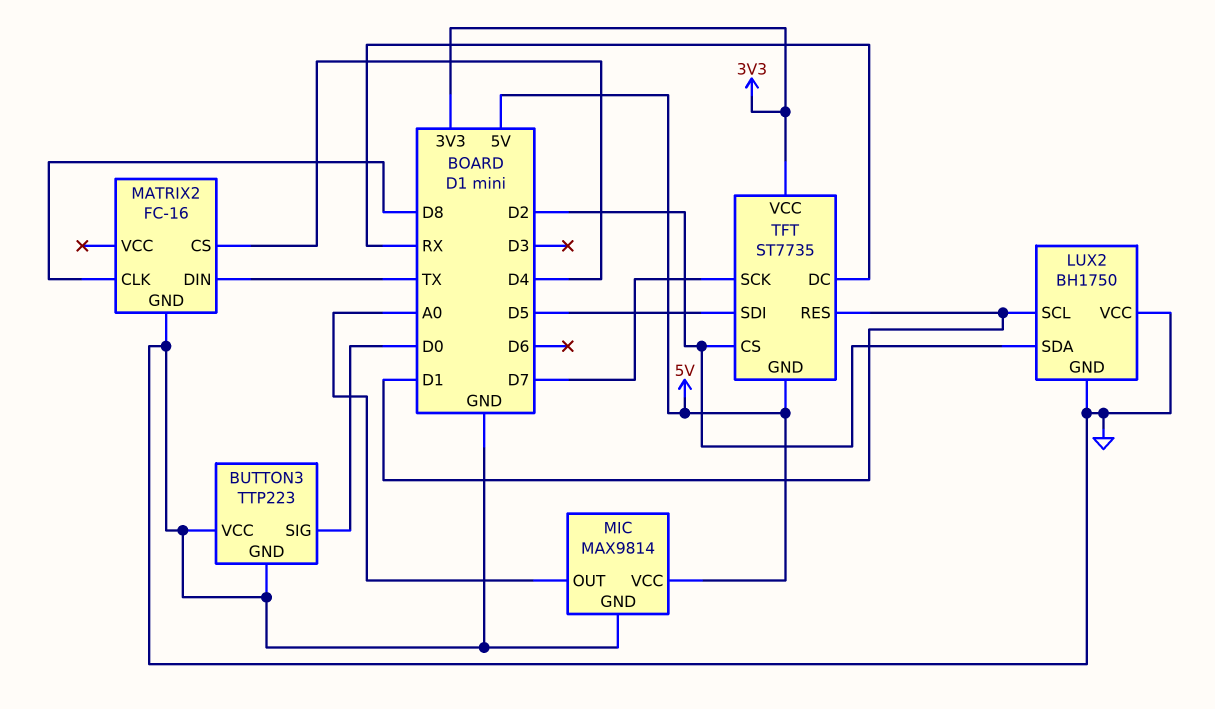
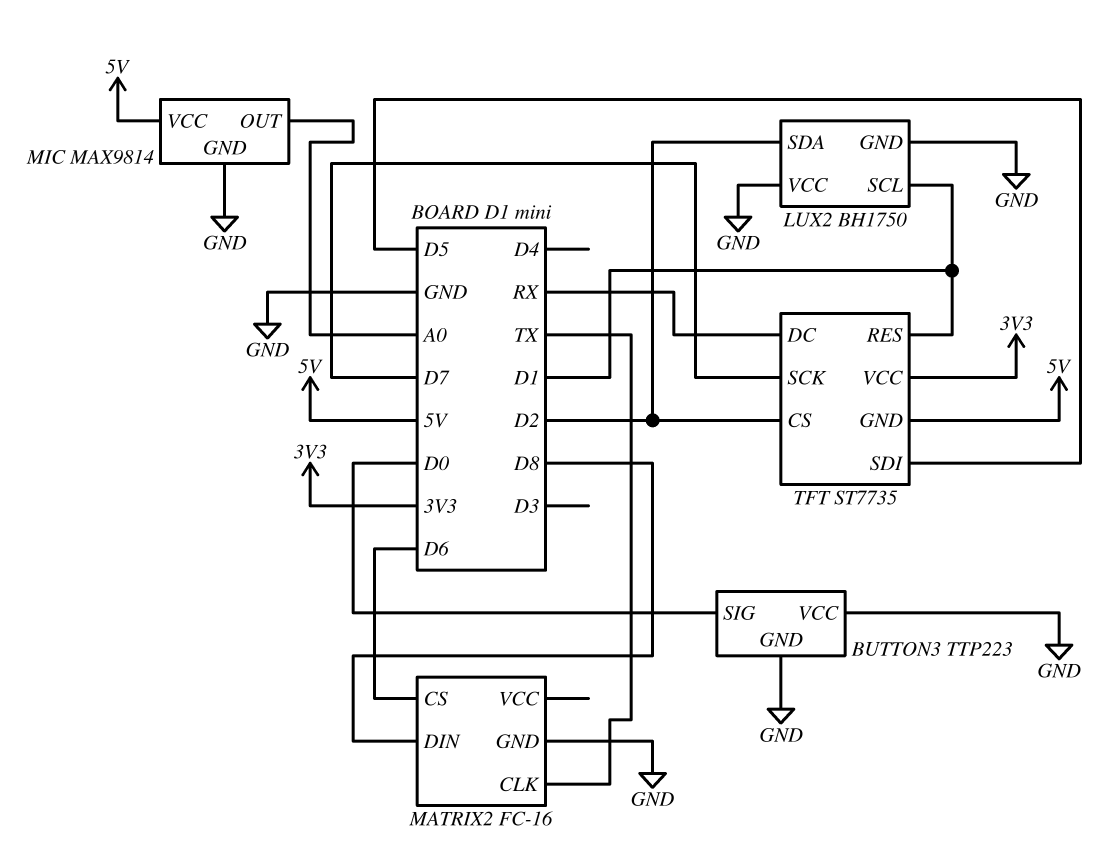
MATRIX2 pin CLK: D8 -> TX
MATRIX2 pin CS: D4 -> D6
MATRIX2 pin DIN: TX -> D8

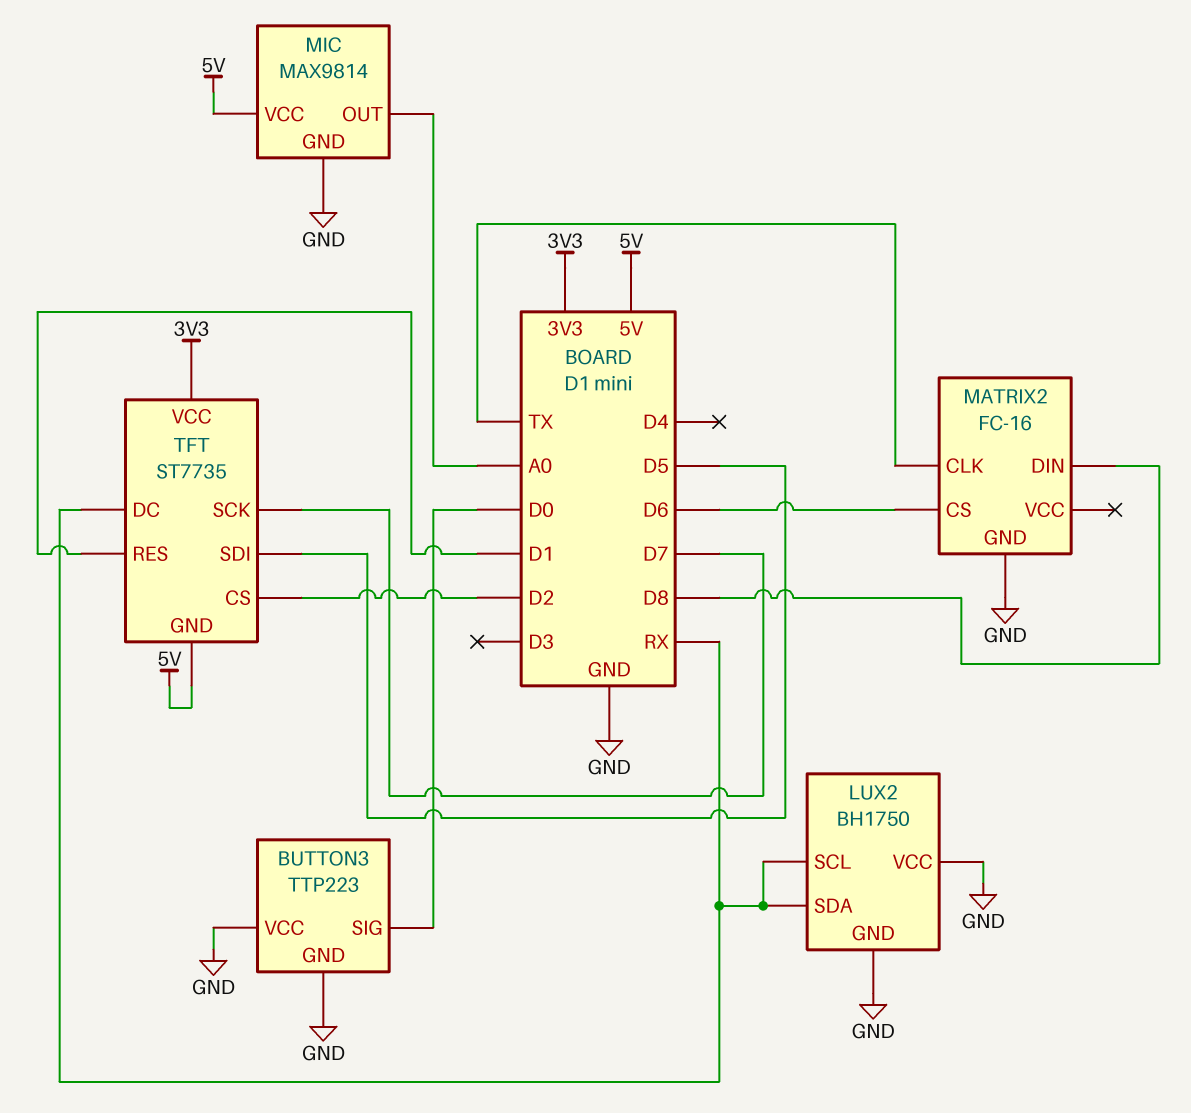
LUX2 pin SCL: D1 -> RX
LUX2 pin SDA: D2 -> RX

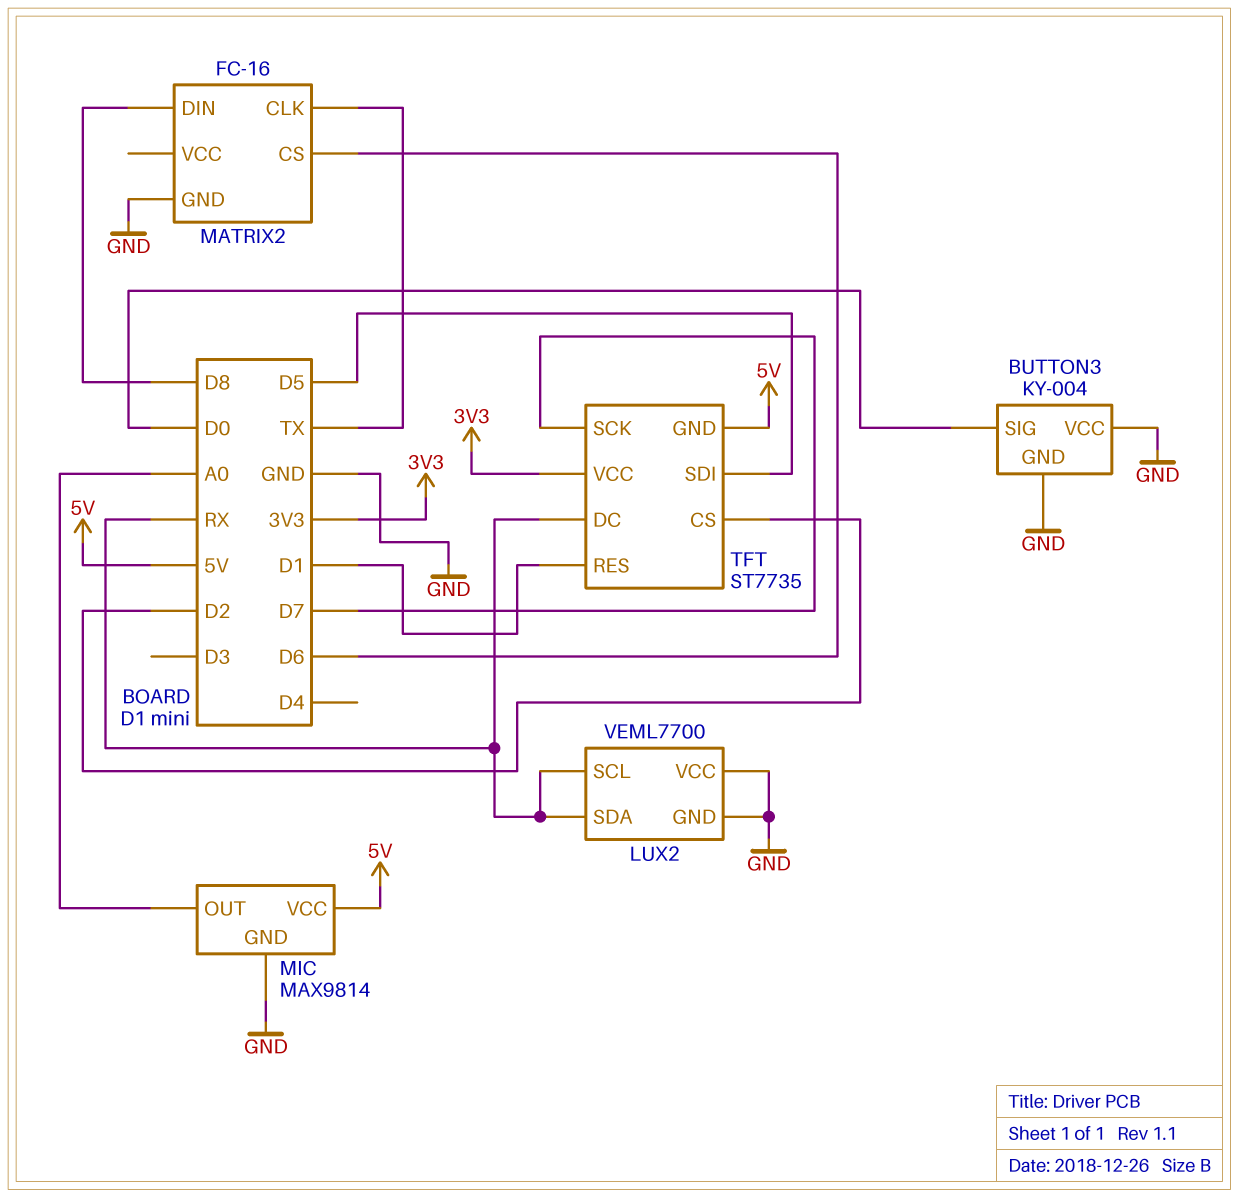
BUTTON3: TTP223 -> KY-004
LUX2: BH1750 -> VEML7700

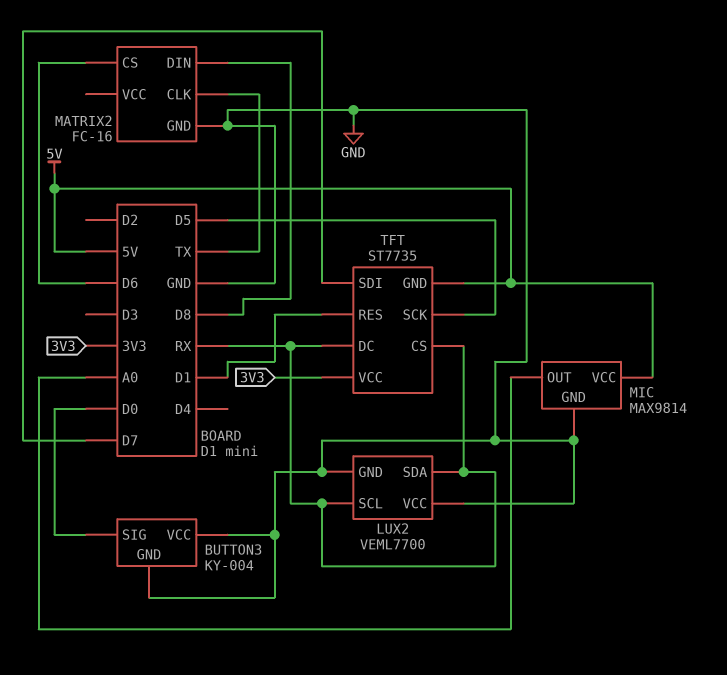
TFT pin CS: D2 -> RX
TFT pin SCK: D7 -> D5
TFT pin SDI: D5 -> D7

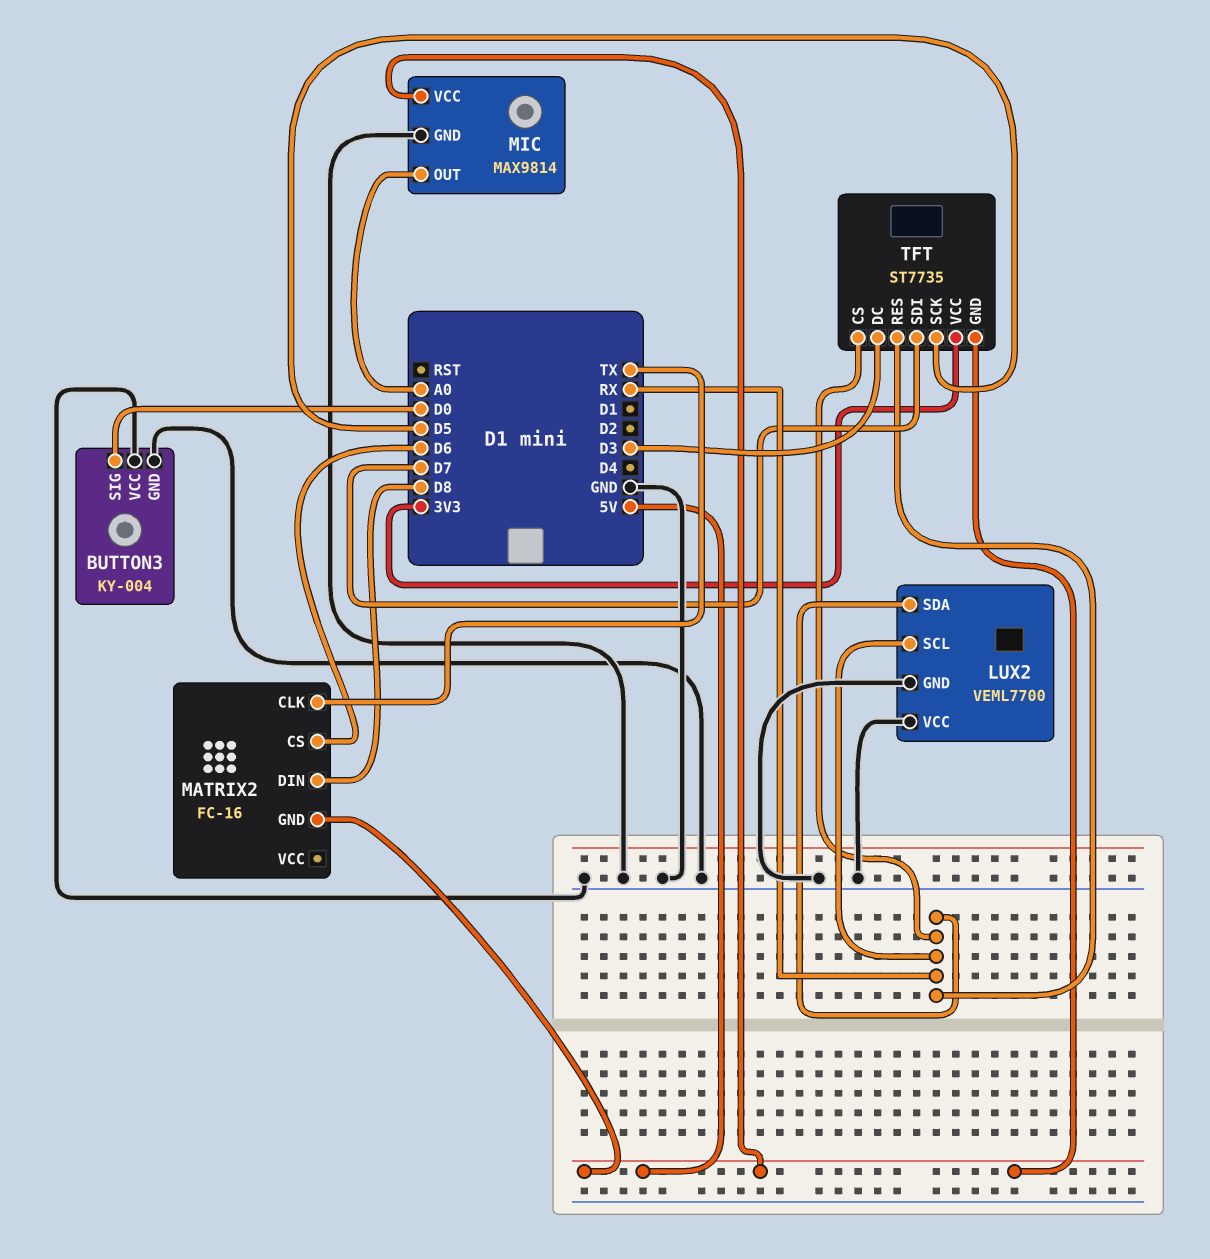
MATRIX2 pin GND: GND -> 5V
TFT pin DC: RX -> D3
TFT pin RES: D1 -> RX

